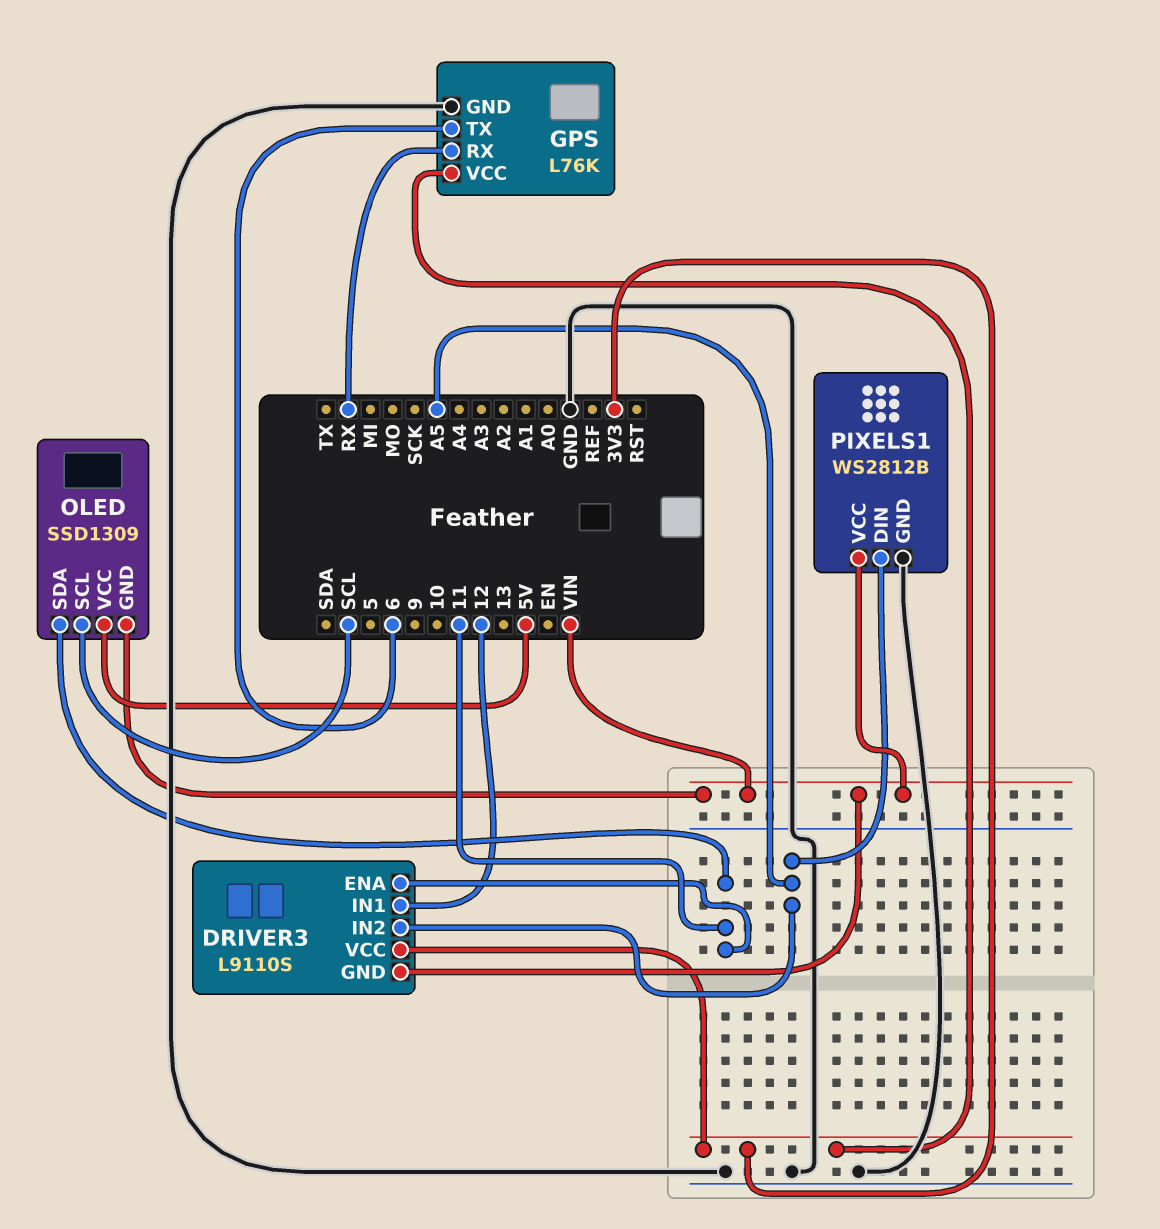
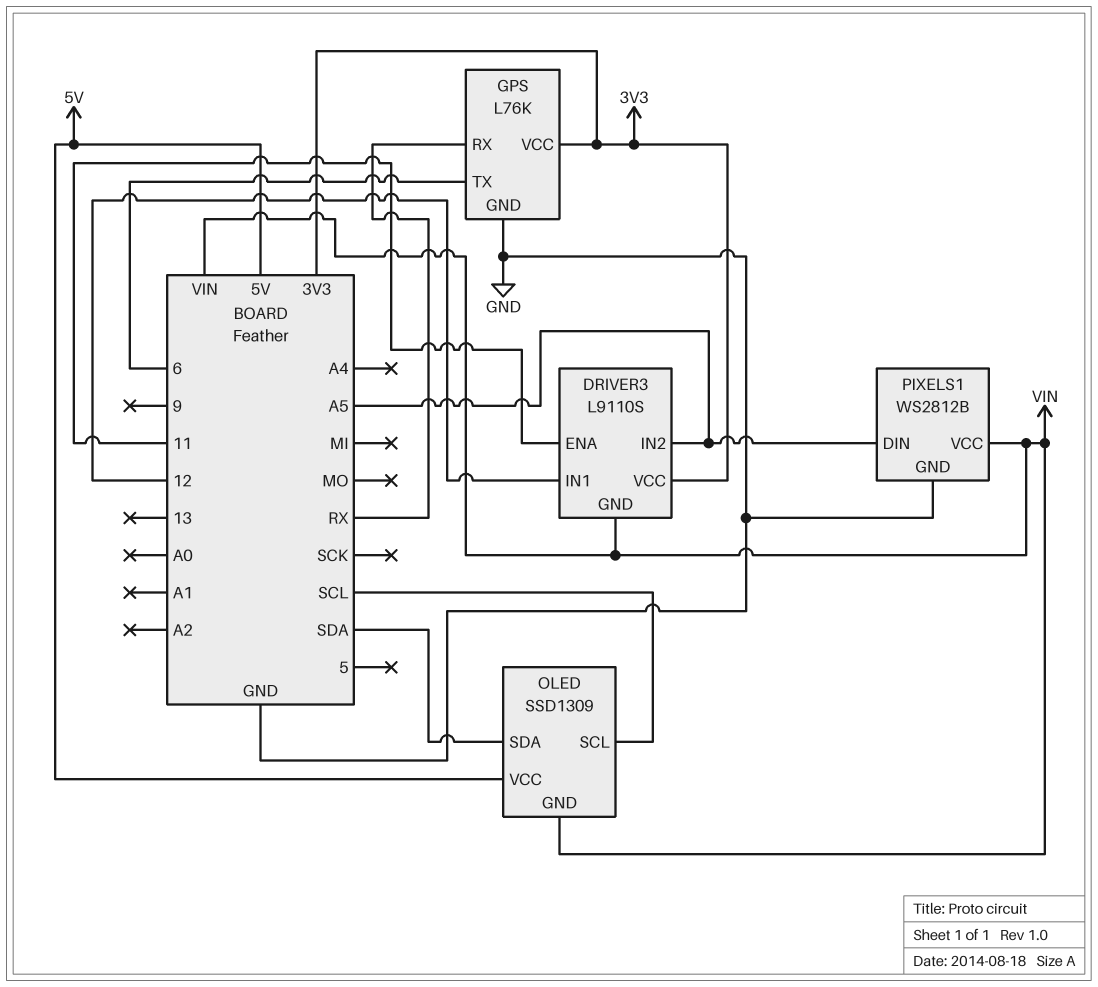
OLED pin SDA: 11 -> SDA

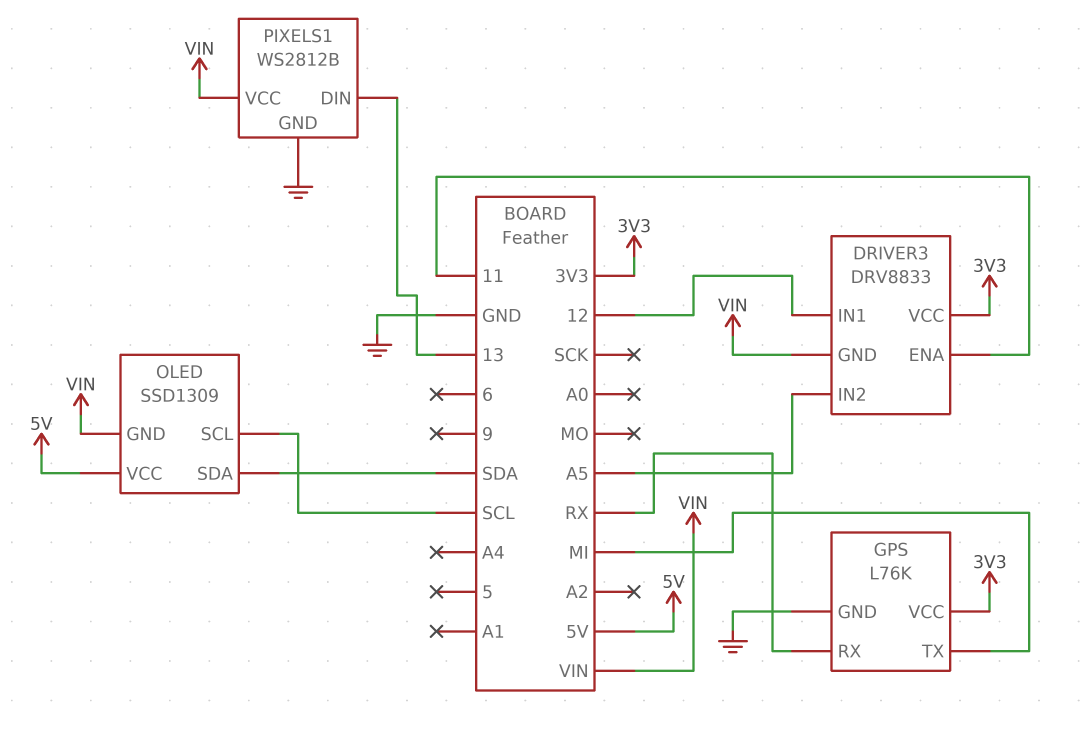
DRIVER3: L9110S -> DRV8833
GPS pin TX: 6 -> MI
PIXELS1 pin DIN: A5 -> 13

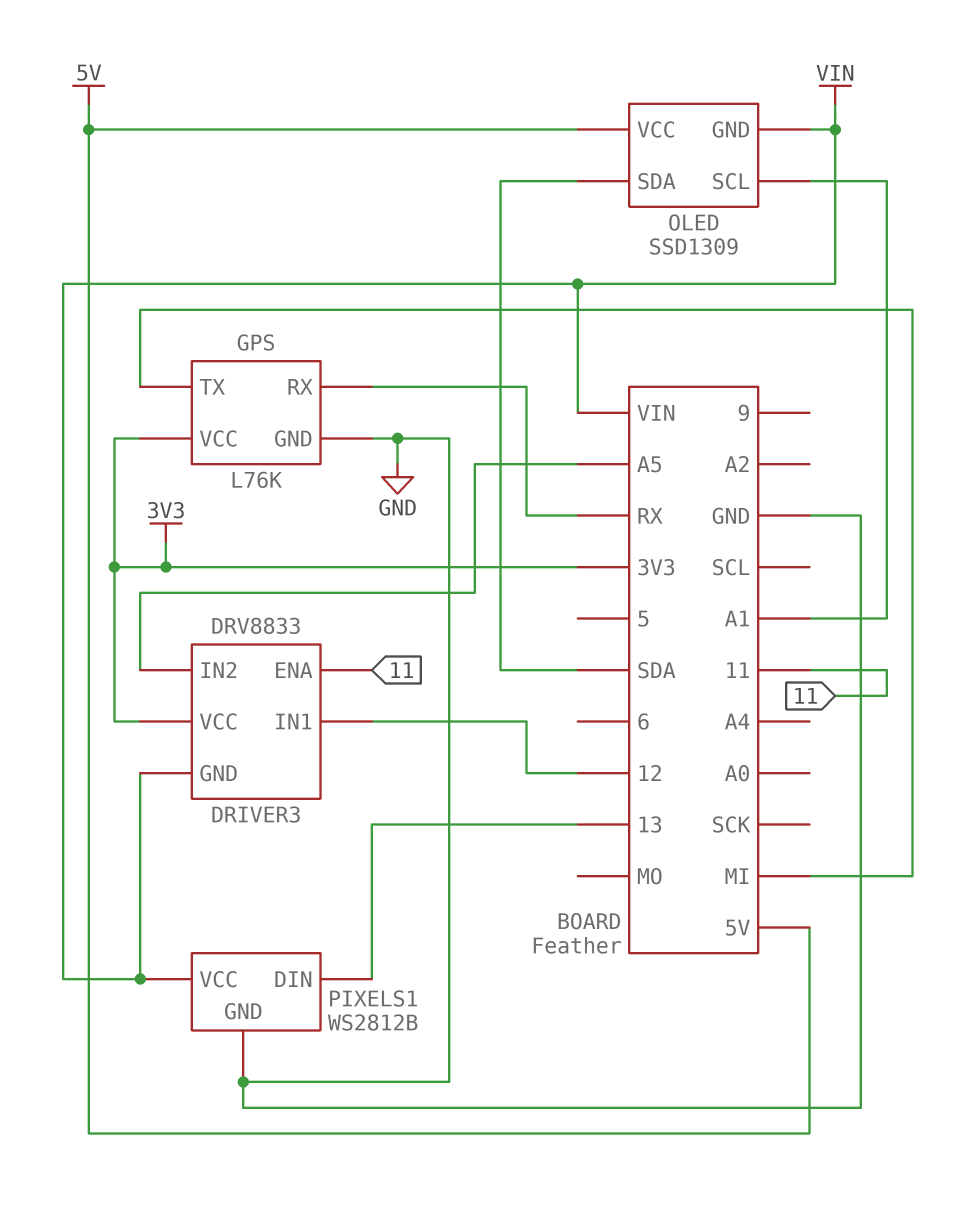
OLED pin SCL: SCL -> A1

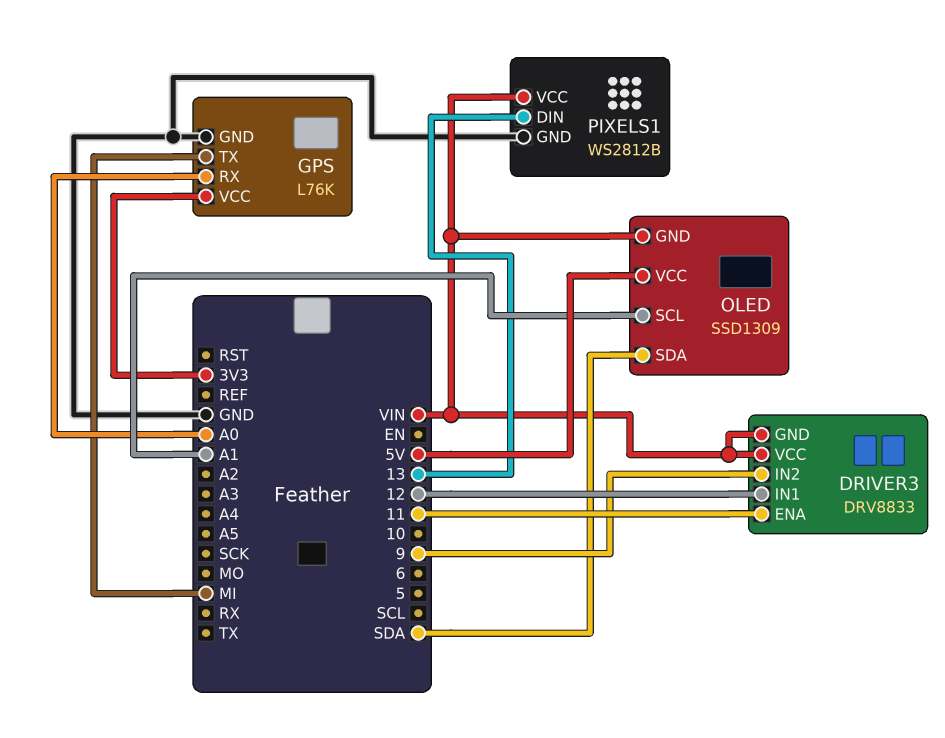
DRIVER3 pin IN2: A5 -> 9
DRIVER3 pin VCC: 3V3 -> VIN
GPS pin RX: RX -> A0

